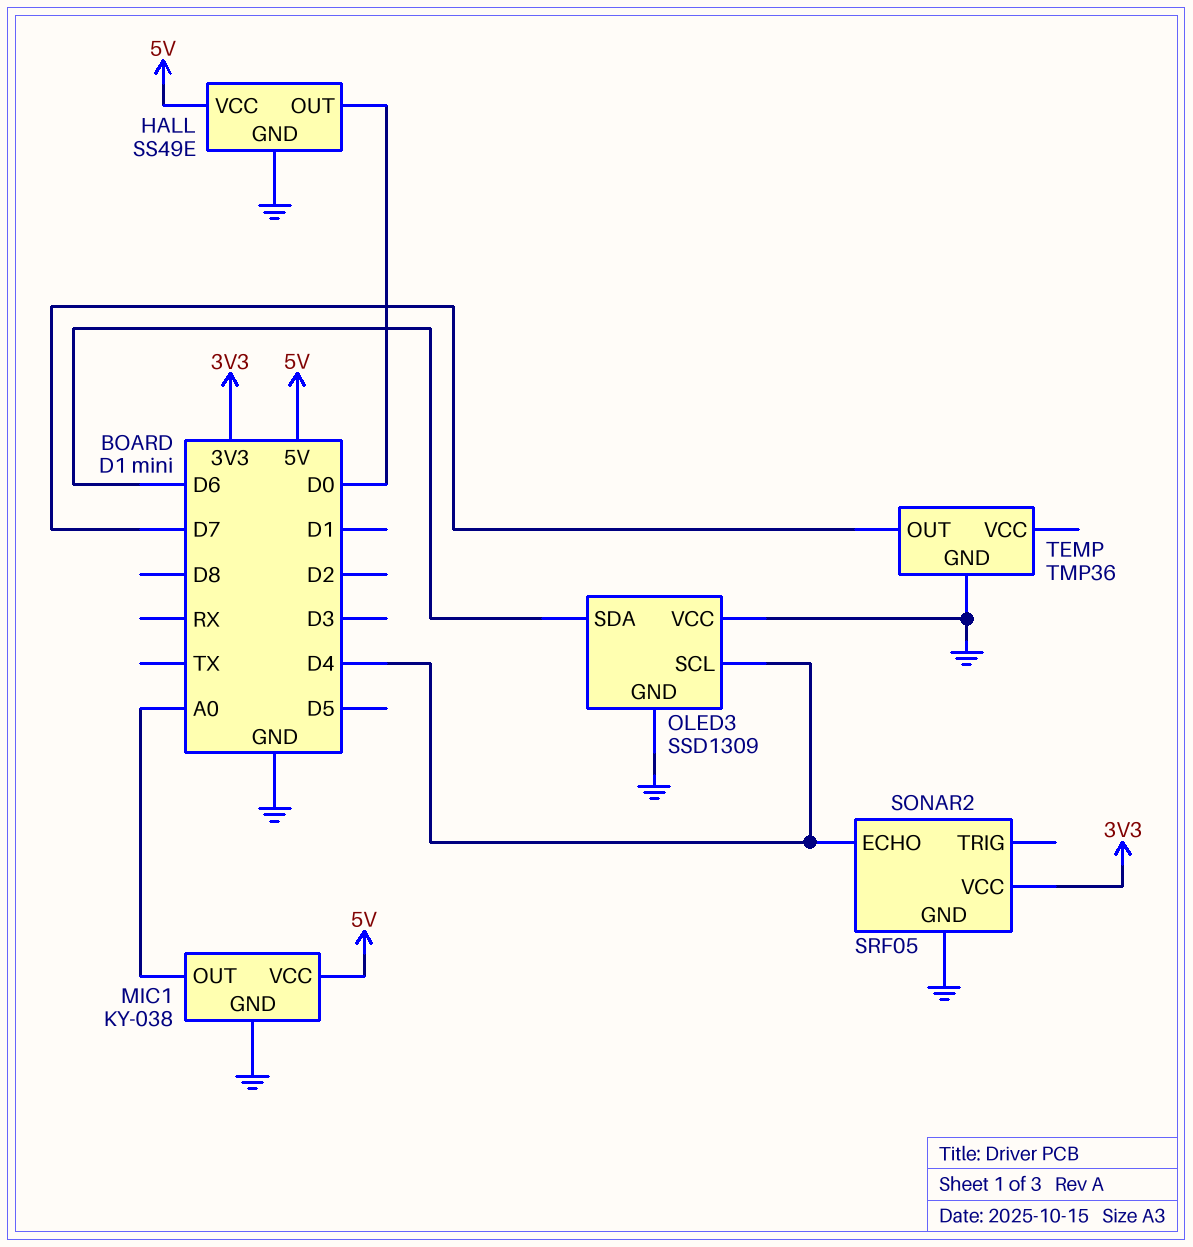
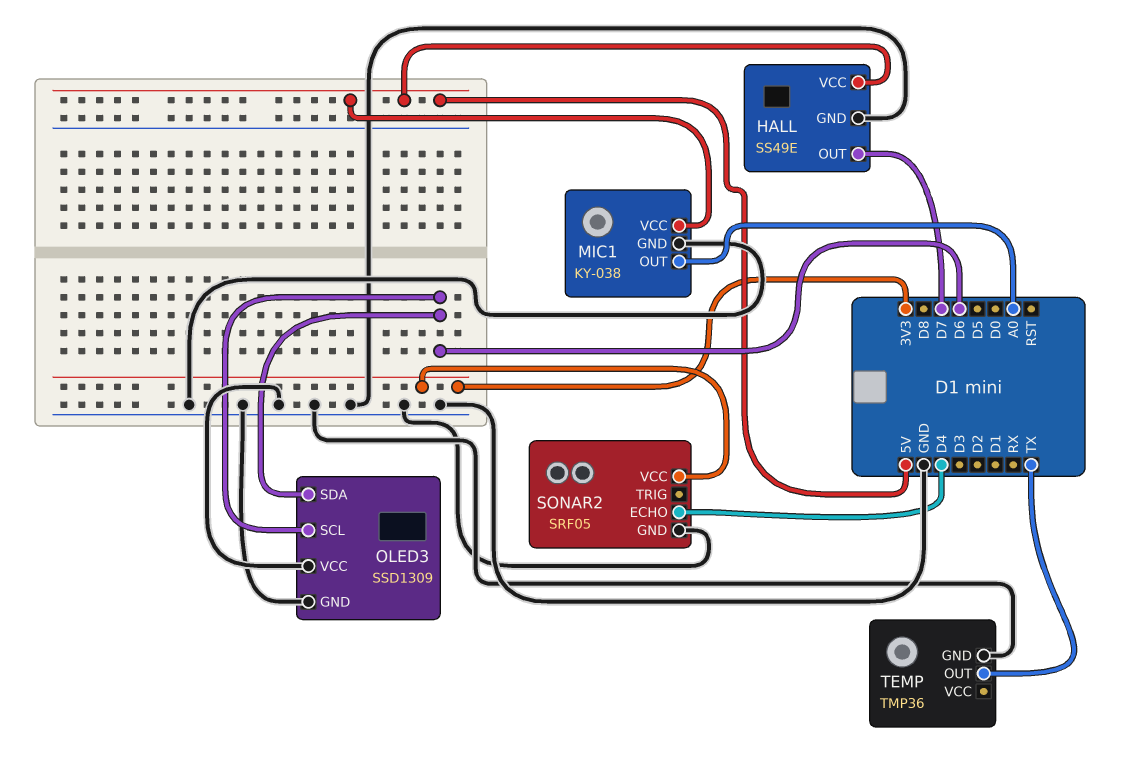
HALL pin OUT: D0 -> D7
OLED3 pin SCL: D4 -> D6
TEMP pin OUT: D7 -> TX

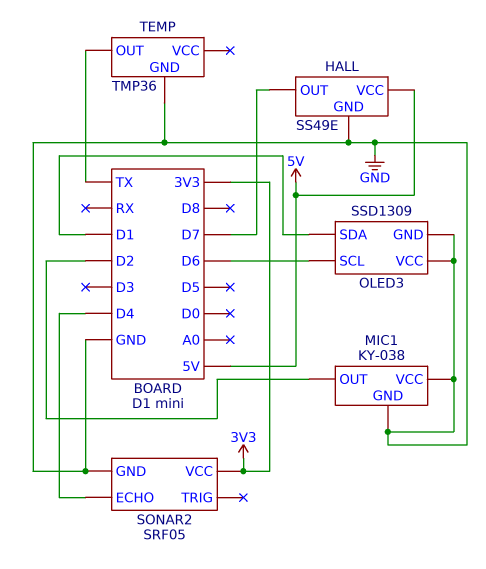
MIC1 pin OUT: A0 -> D2
MIC1 pin VCC: 5V -> GND
OLED3 pin SDA: D6 -> D1

